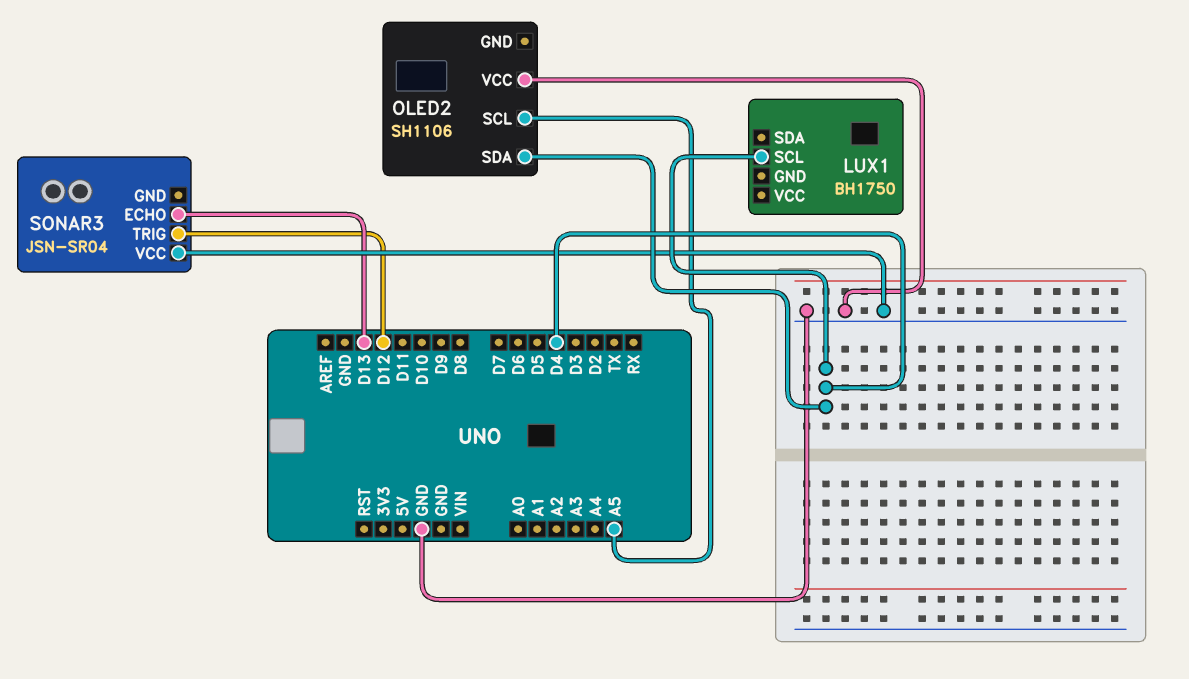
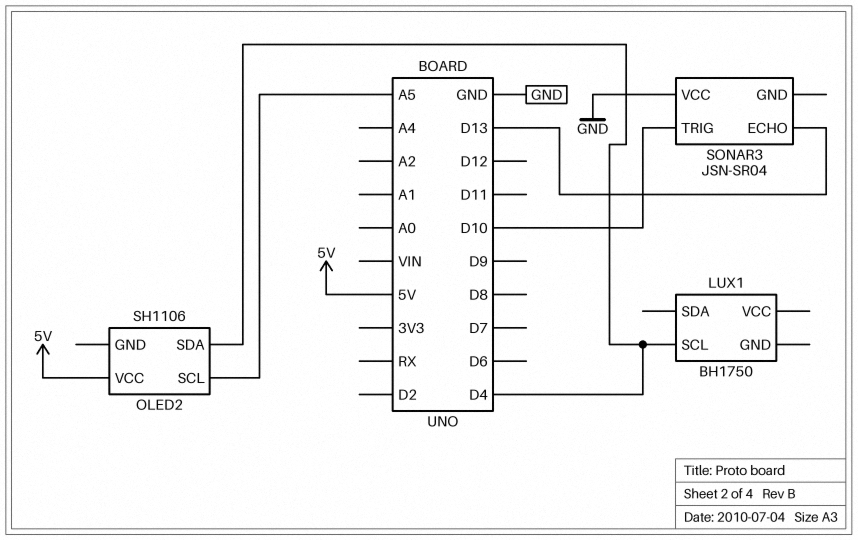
OLED2 pin VCC: GND -> 5V
SONAR3 pin TRIG: D12 -> D10

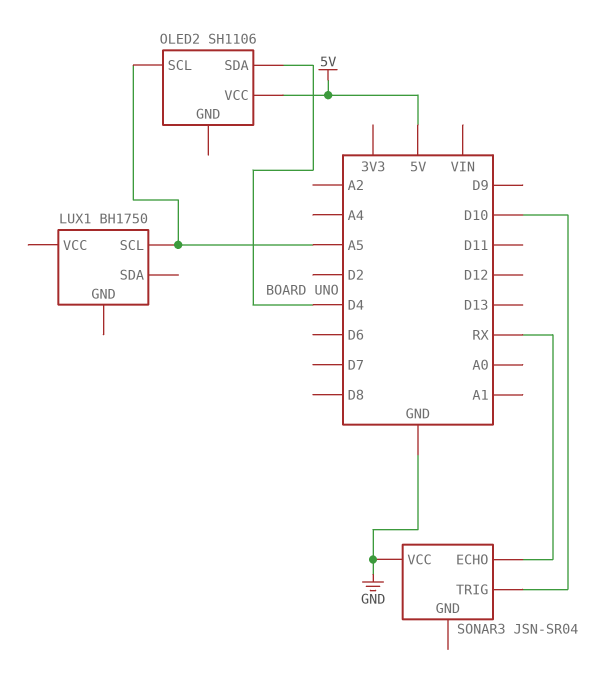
LUX1 pin SCL: D4 -> A5
SONAR3 pin ECHO: D13 -> RX

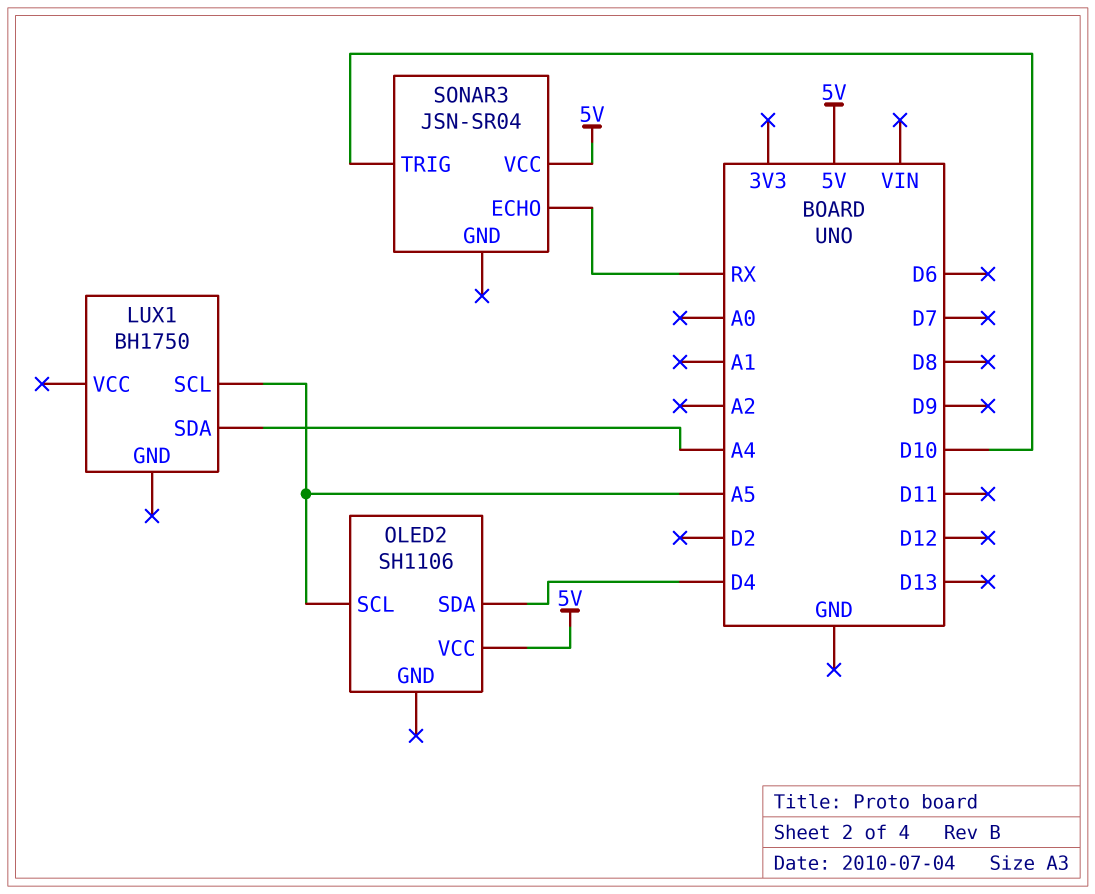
LUX1 pin SDA: none -> A4
SONAR3 pin VCC: GND -> 5V

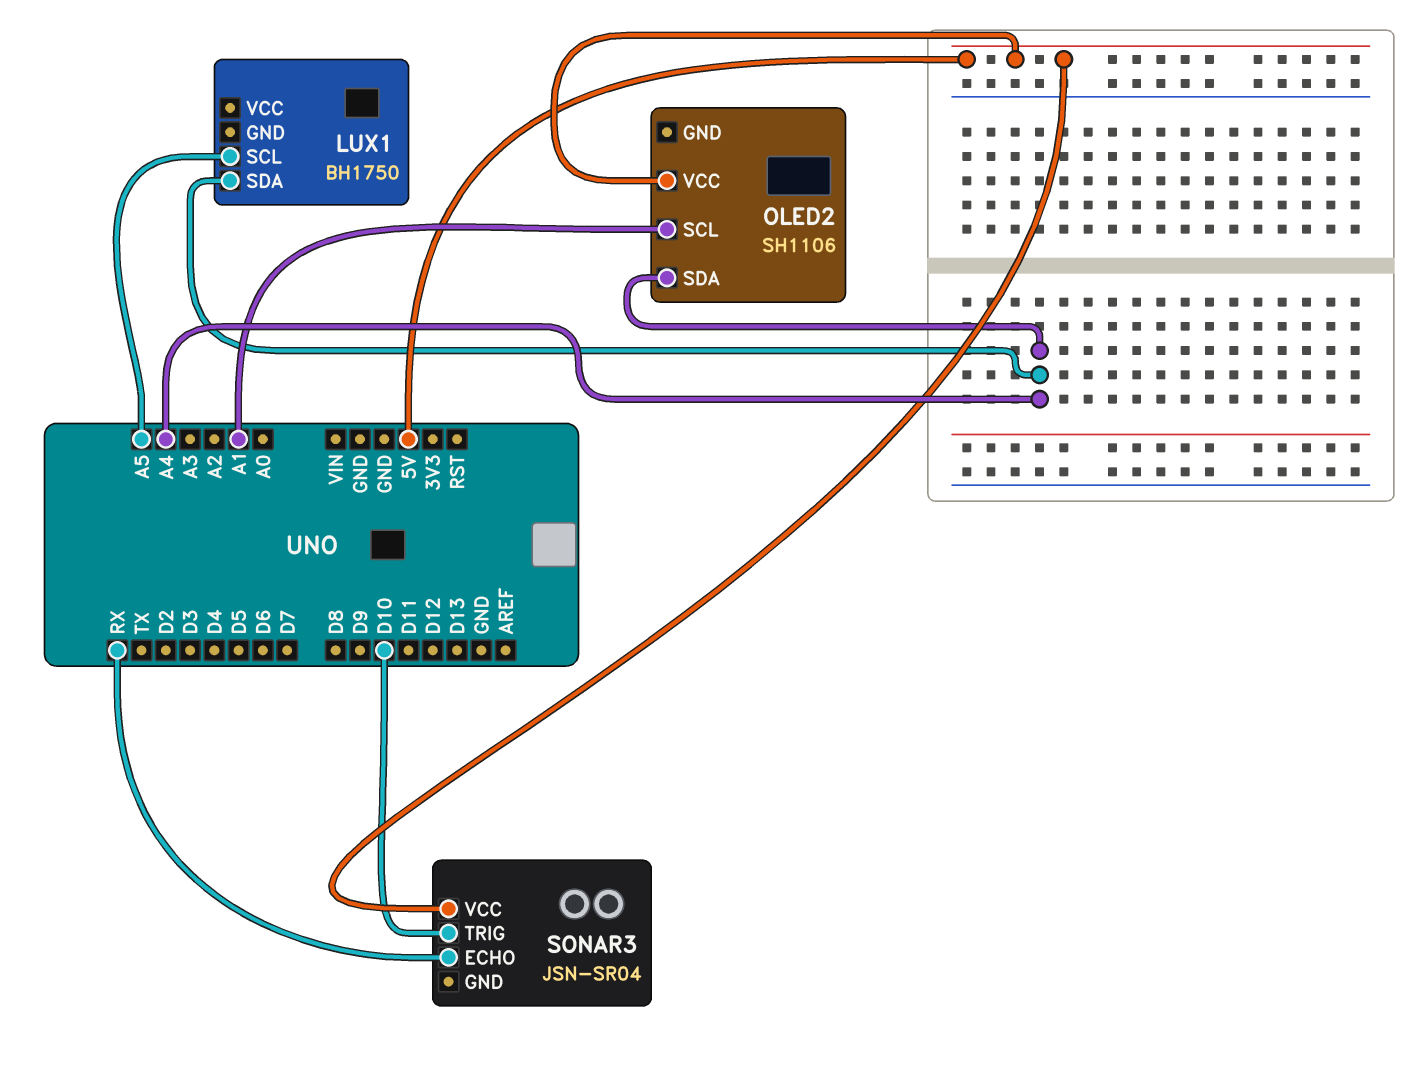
OLED2 pin SCL: A5 -> A1
OLED2 pin SDA: D4 -> A4

